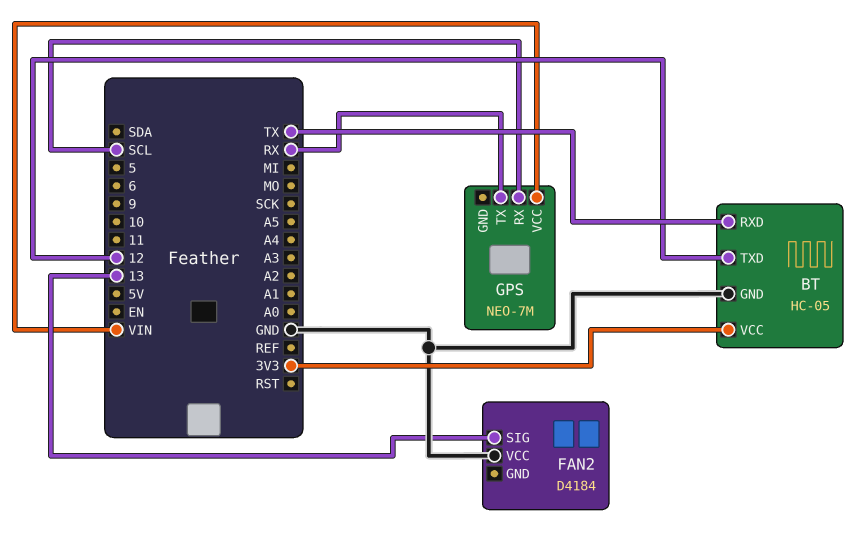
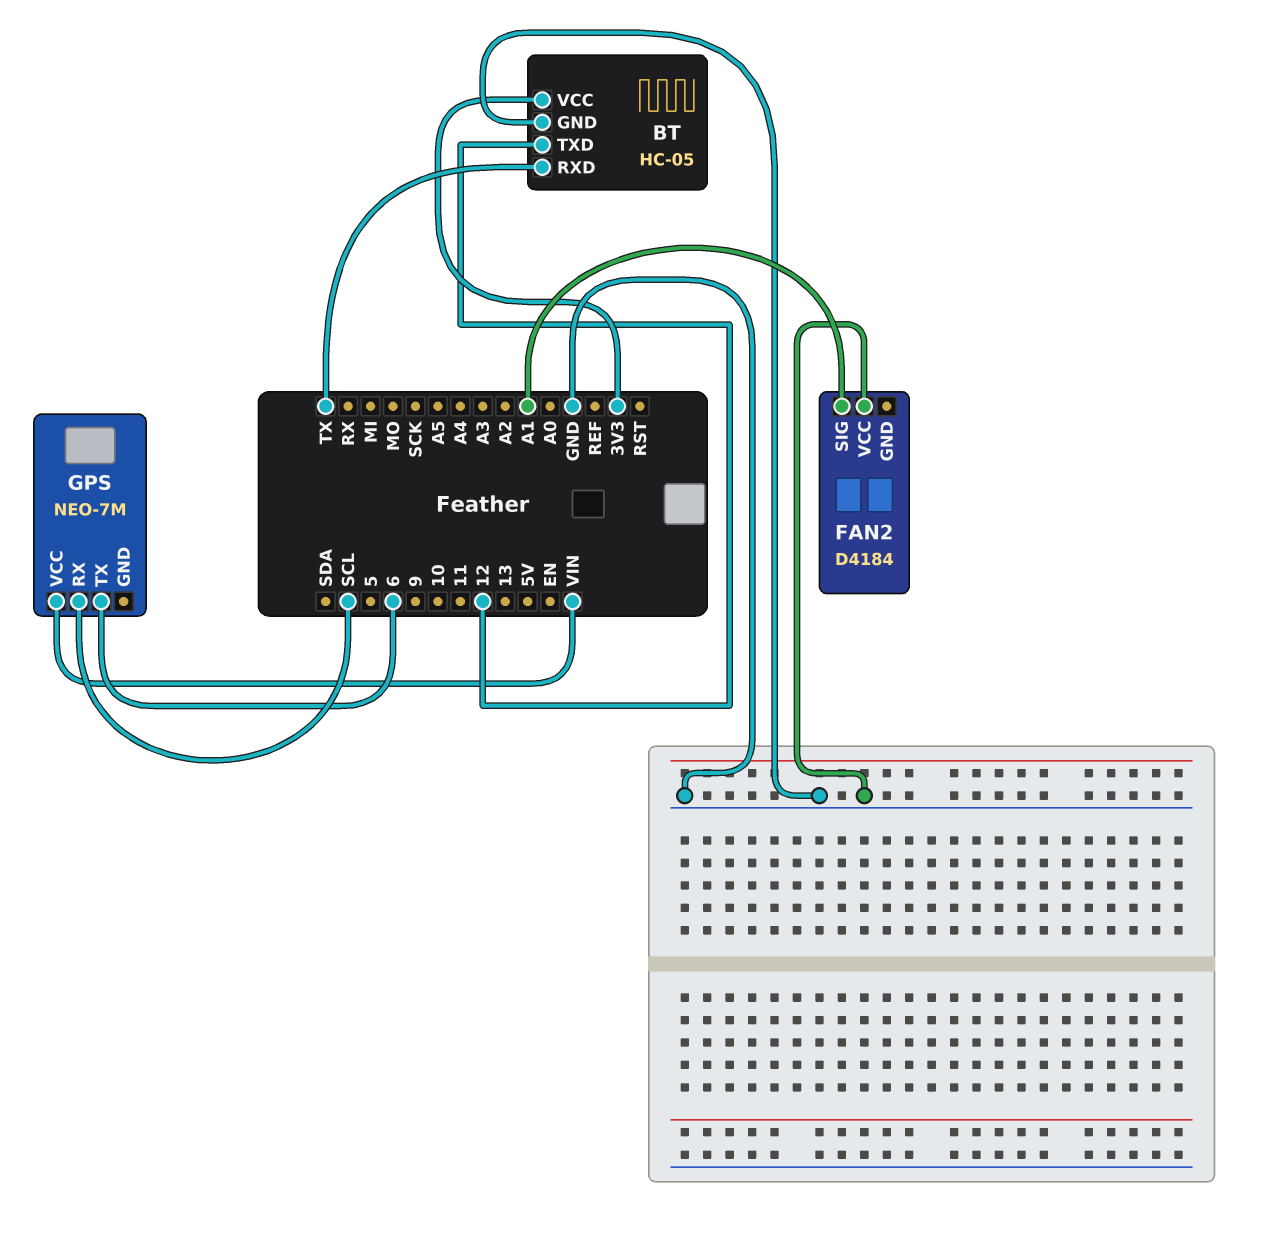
FAN2 pin SIG: 13 -> A1
GPS pin TX: RX -> 6

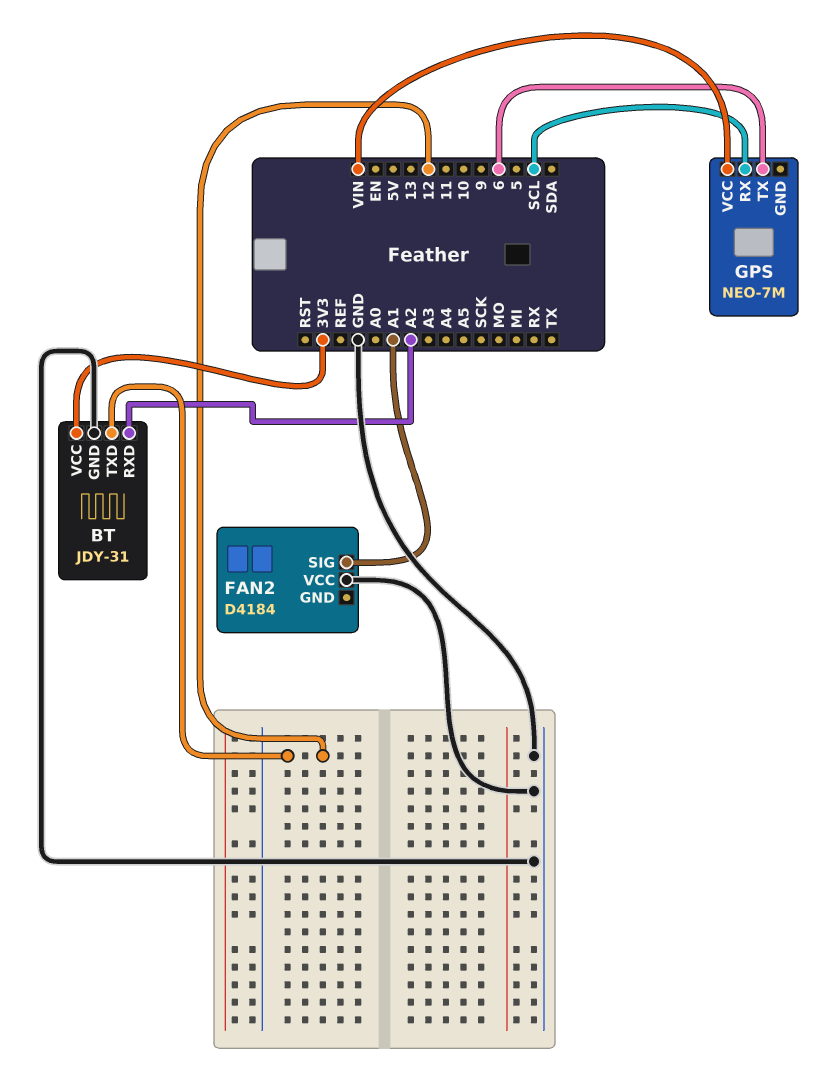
BT: HC-05 -> JDY-31
BT pin RXD: TX -> A2

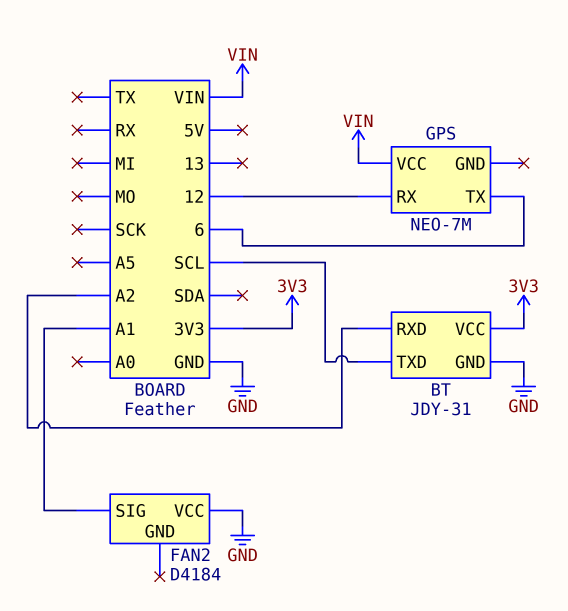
BT pin TXD: 12 -> SCL
GPS pin RX: SCL -> 12

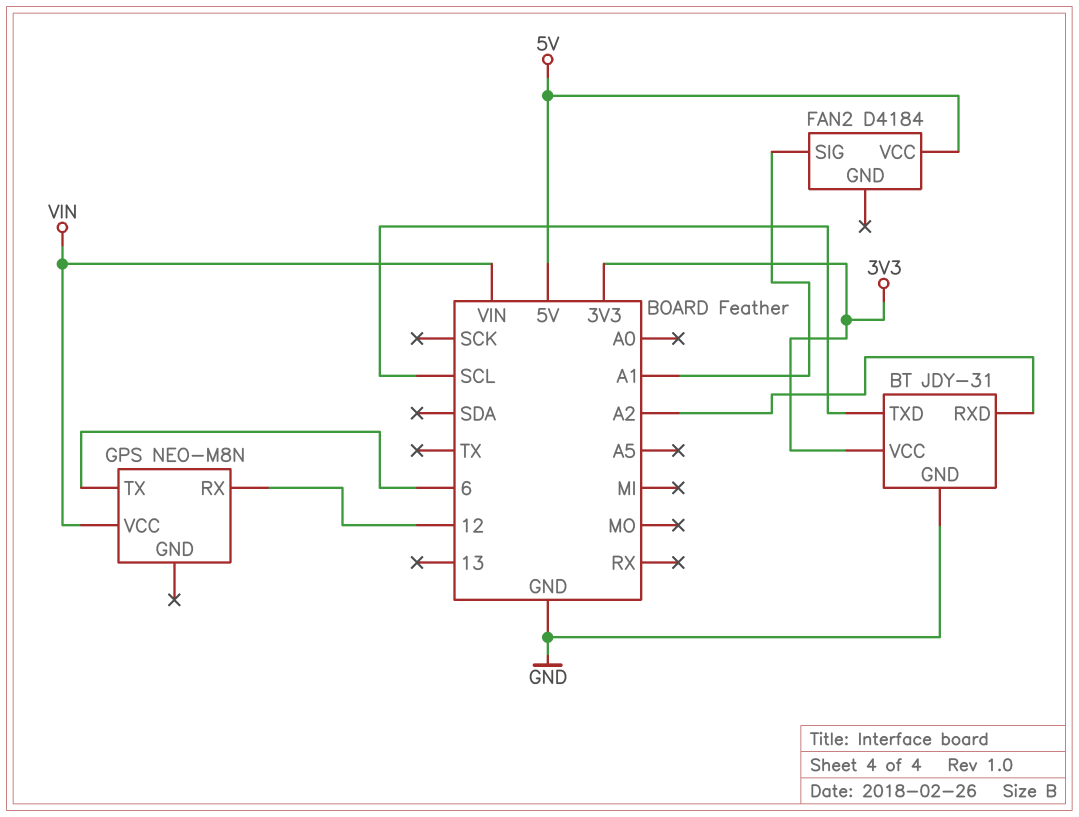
FAN2 pin VCC: GND -> 5V
GPS: NEO-7M -> NEO-M8N

